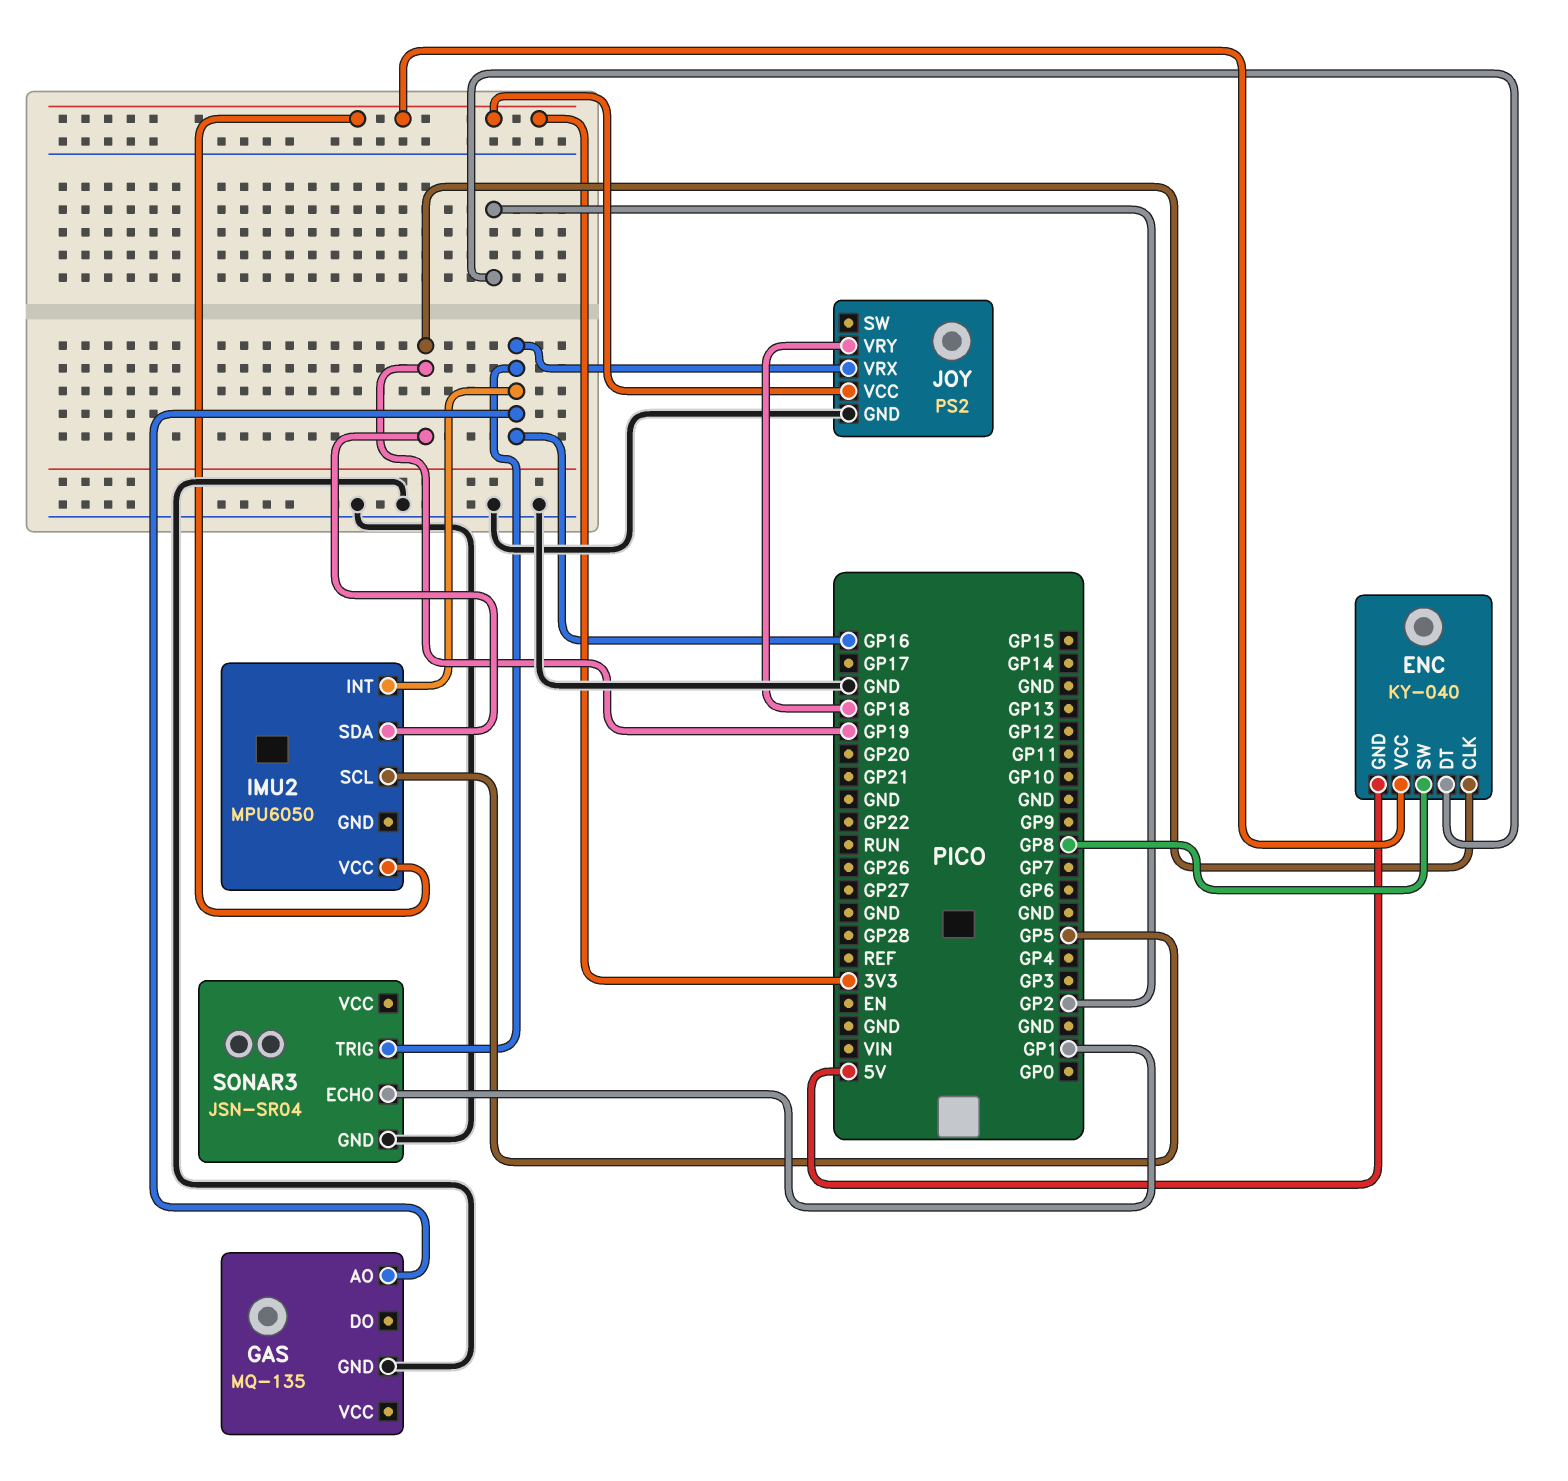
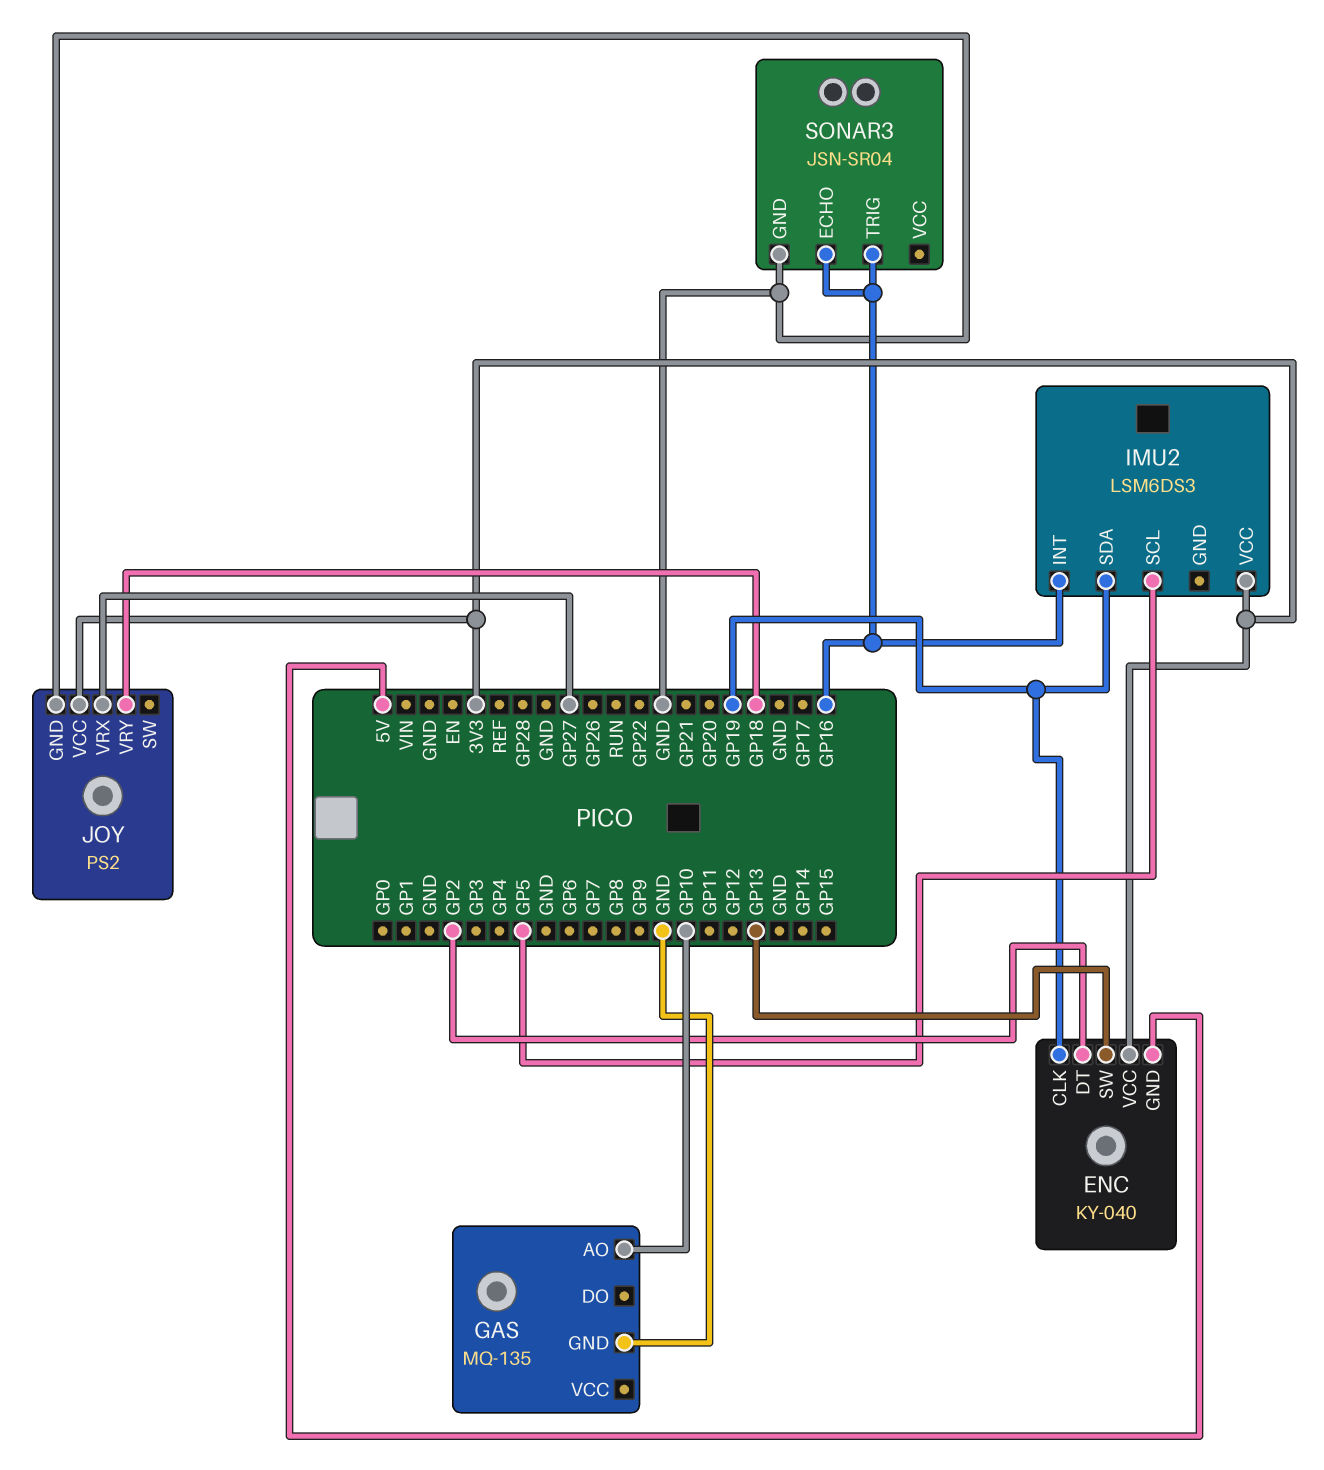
ENC pin SW: GP8 -> GP13
GAS pin AO: GP16 -> GP10
IMU2: MPU6050 -> LSM6DS3
JOY pin VRX: GP16 -> GP27
SONAR3 pin ECHO: GP1 -> GP16

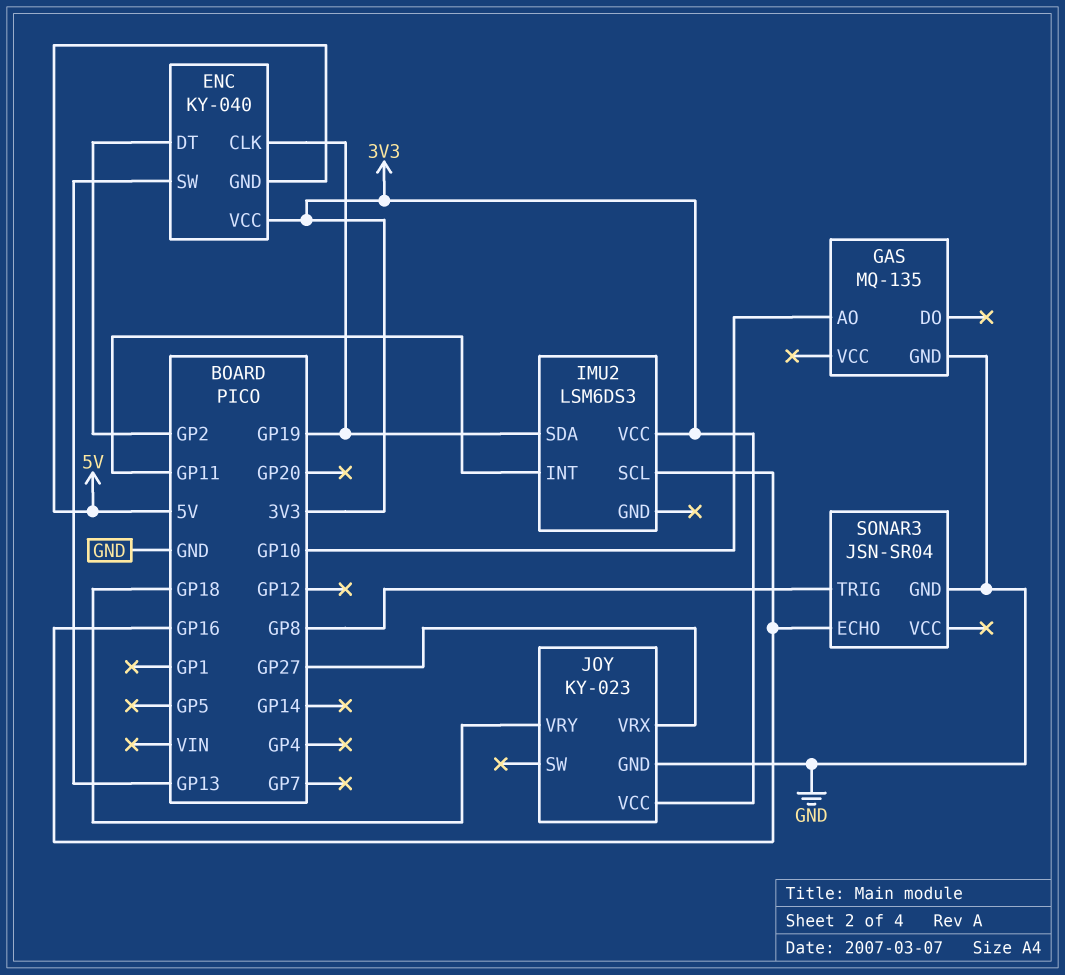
IMU2 pin INT: GP16 -> GP11
IMU2 pin SCL: GP5 -> GP16
JOY: PS2 -> KY-023
SONAR3 pin TRIG: GP16 -> GP8

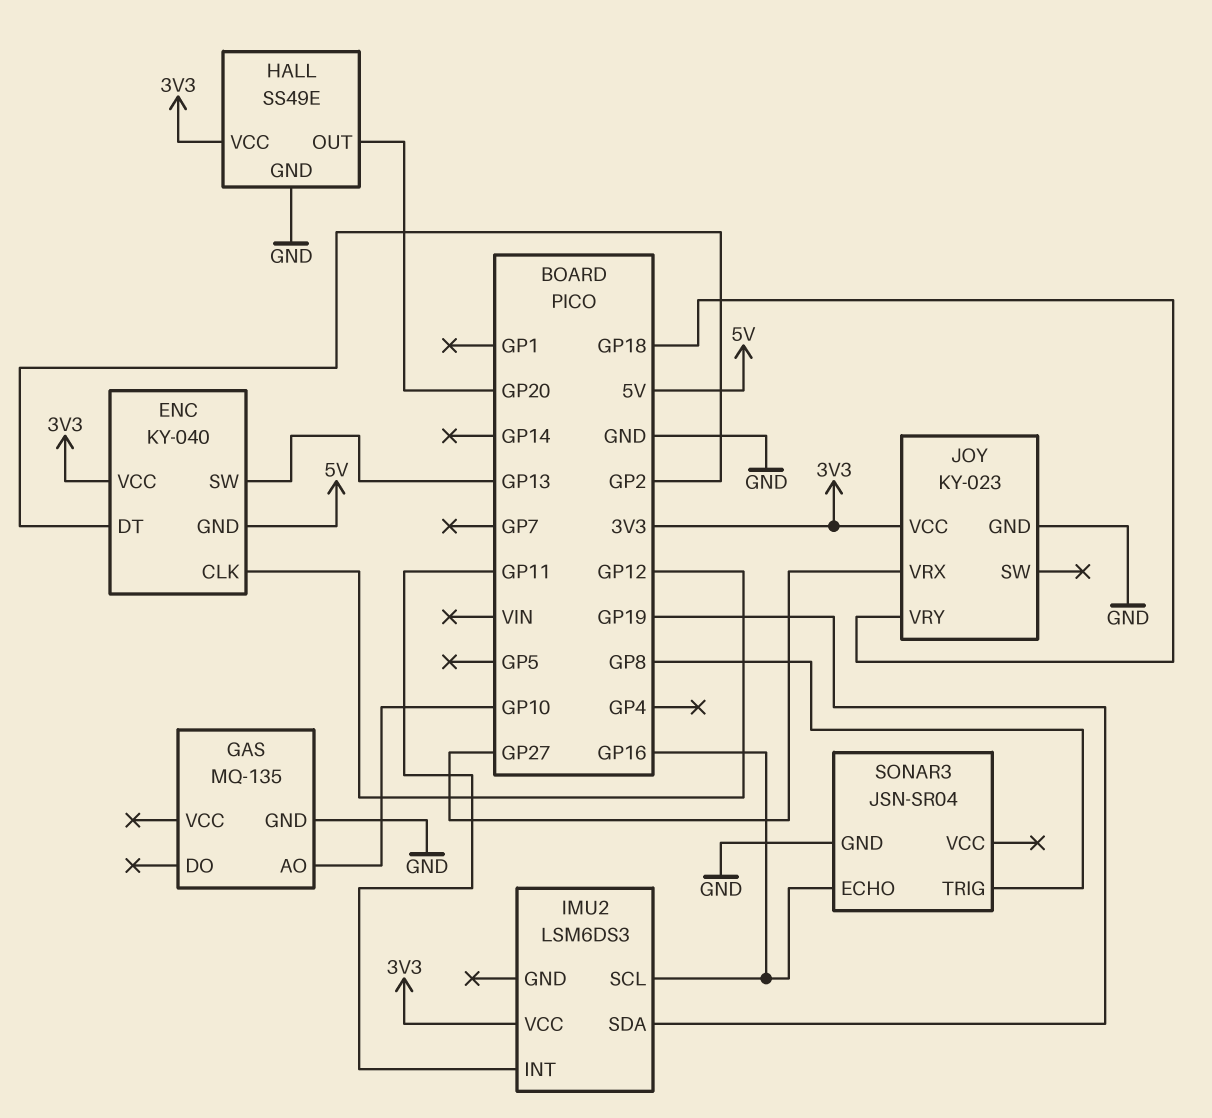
ENC pin CLK: GP19 -> GP12
HALL: none -> SS49E
HALL pin GND: none -> GND
HALL pin OUT: none -> GP20
HALL pin VCC: none -> 3V3

